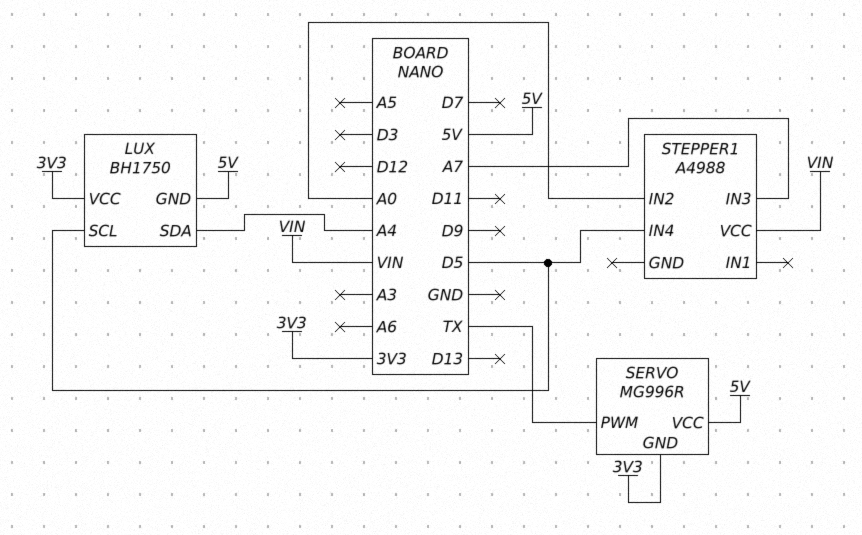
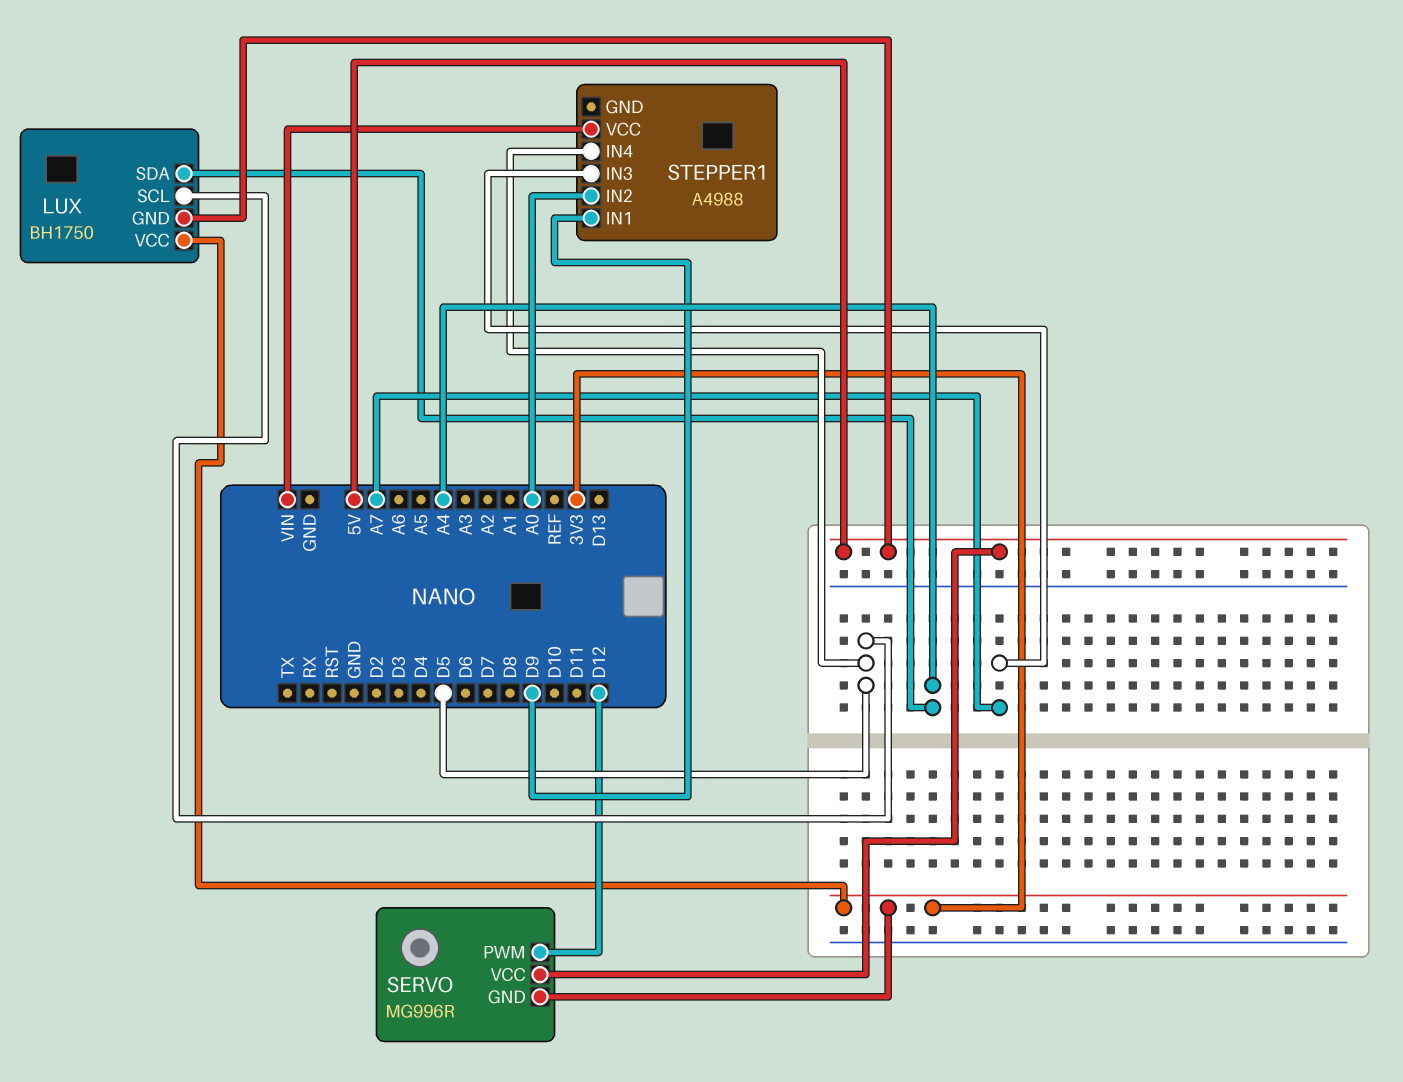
SERVO pin PWM: TX -> D12
STEPPER1 pin IN1: none -> D9

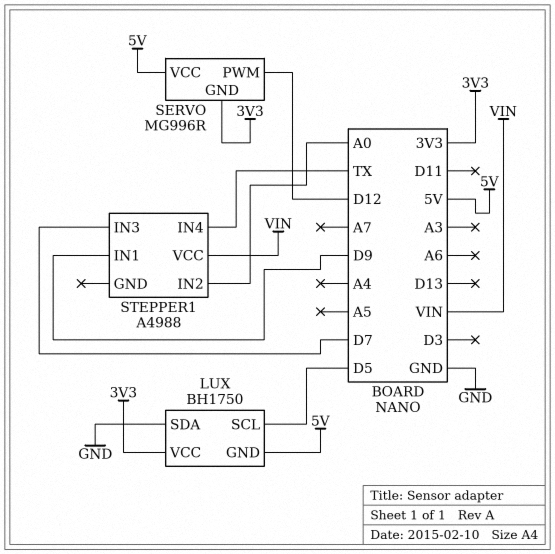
LUX pin SDA: A4 -> GND
STEPPER1 pin IN3: A7 -> D7
STEPPER1 pin IN4: D5 -> TX

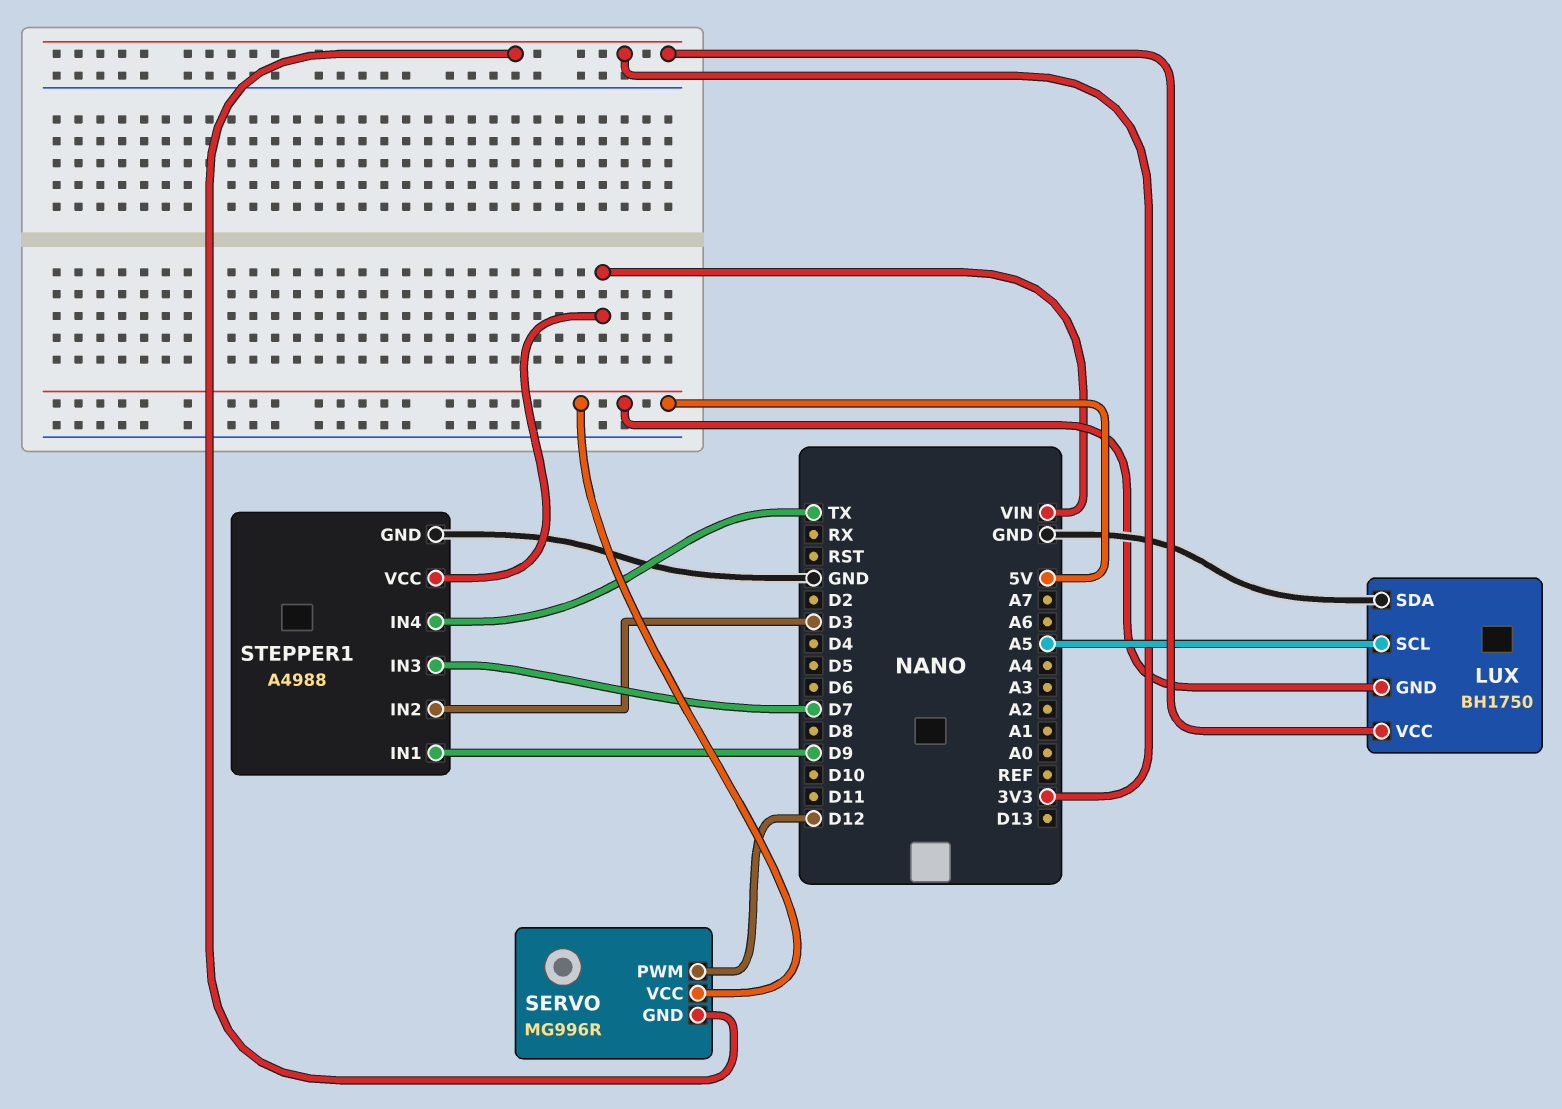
LUX pin SCL: D5 -> A5
STEPPER1 pin GND: none -> GND
STEPPER1 pin IN2: A0 -> D3

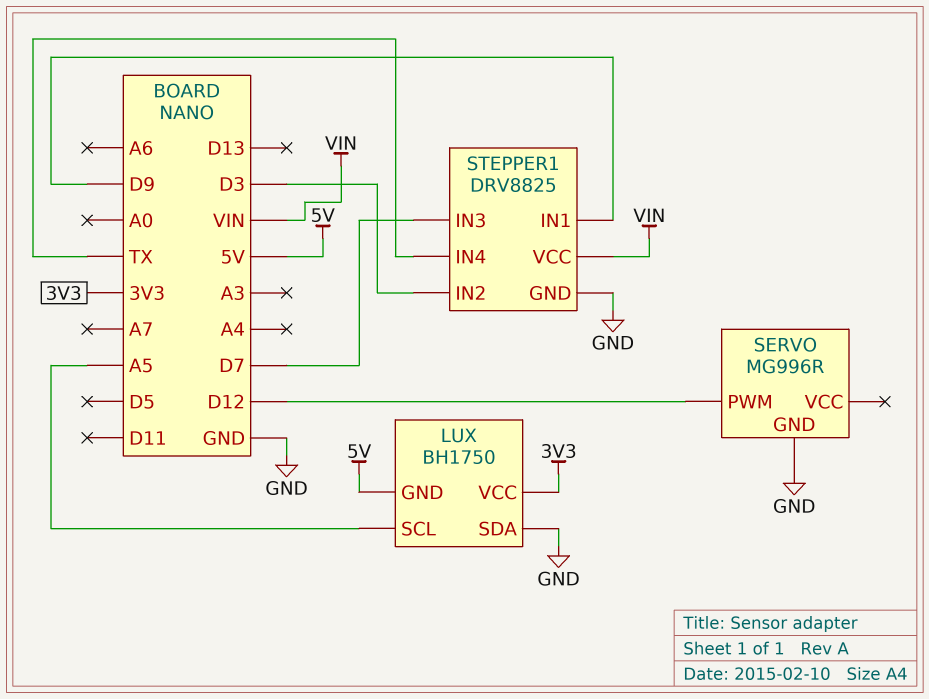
SERVO pin GND: 3V3 -> GND
SERVO pin VCC: 5V -> none
STEPPER1: A4988 -> DRV8825

